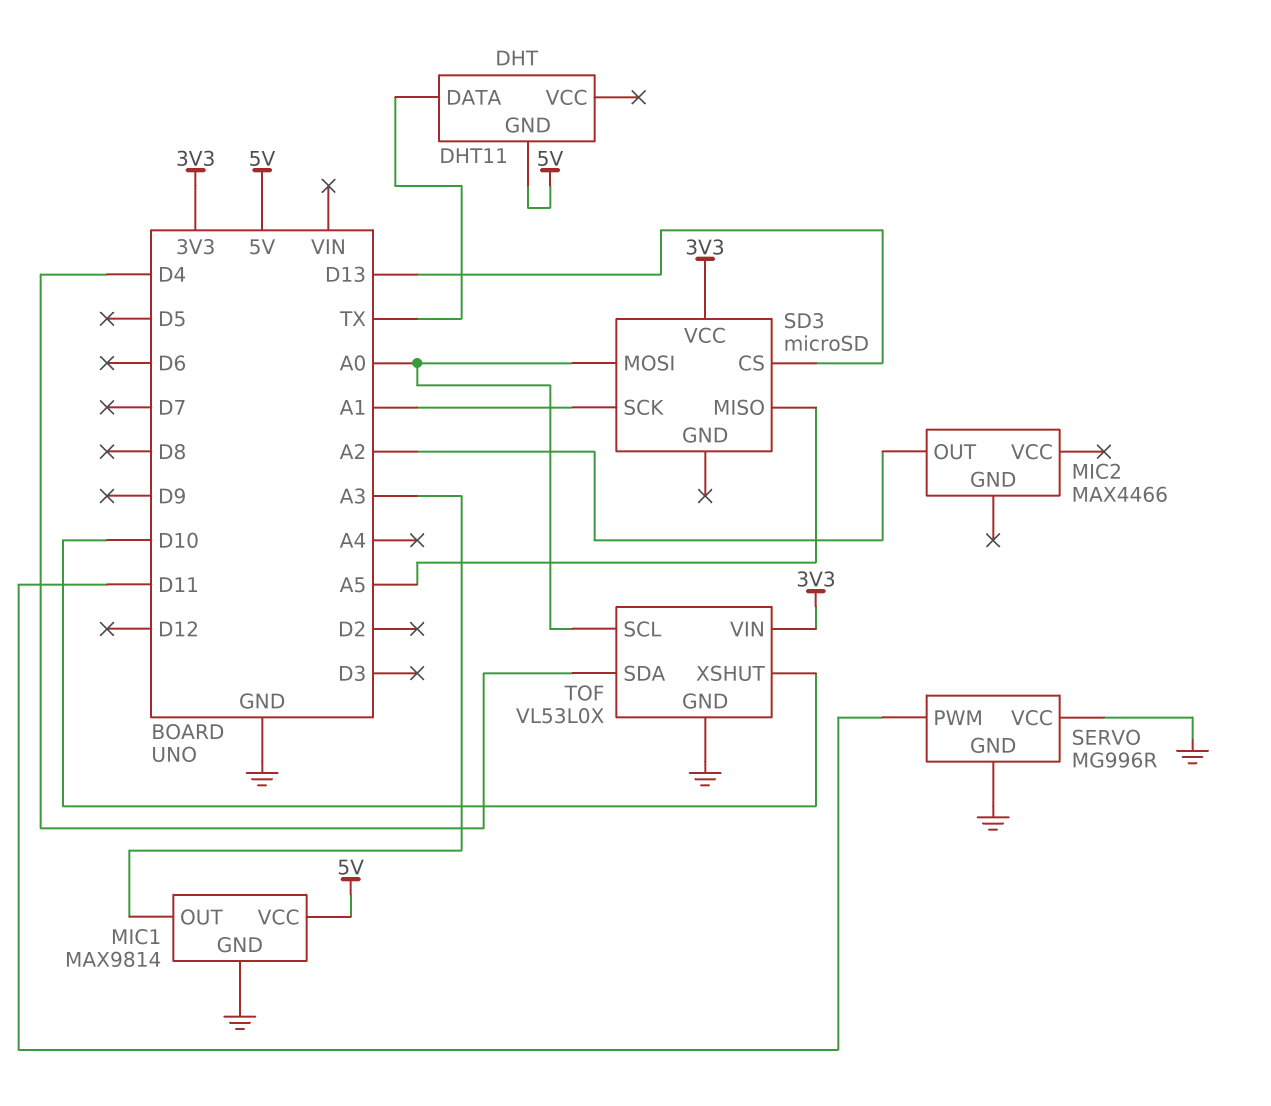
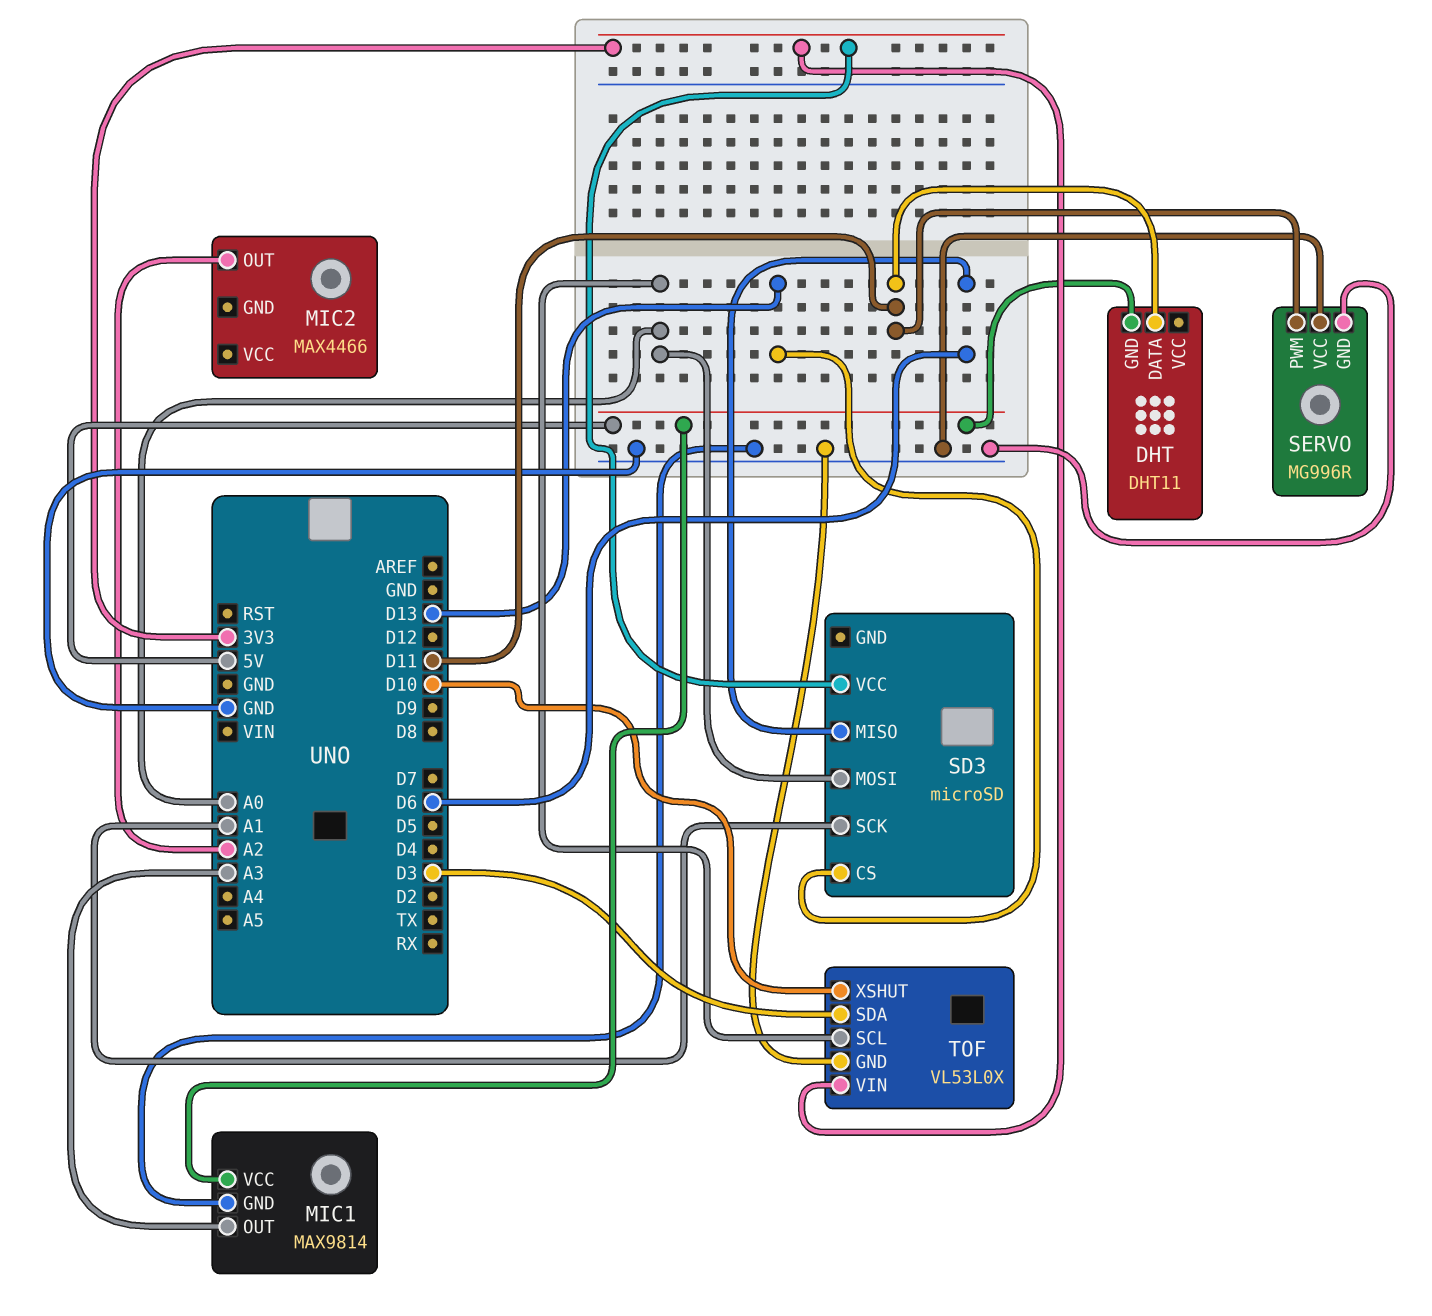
DHT pin DATA: TX -> D11
SD3 pin MISO: A5 -> D6
TOF pin SDA: D4 -> D3

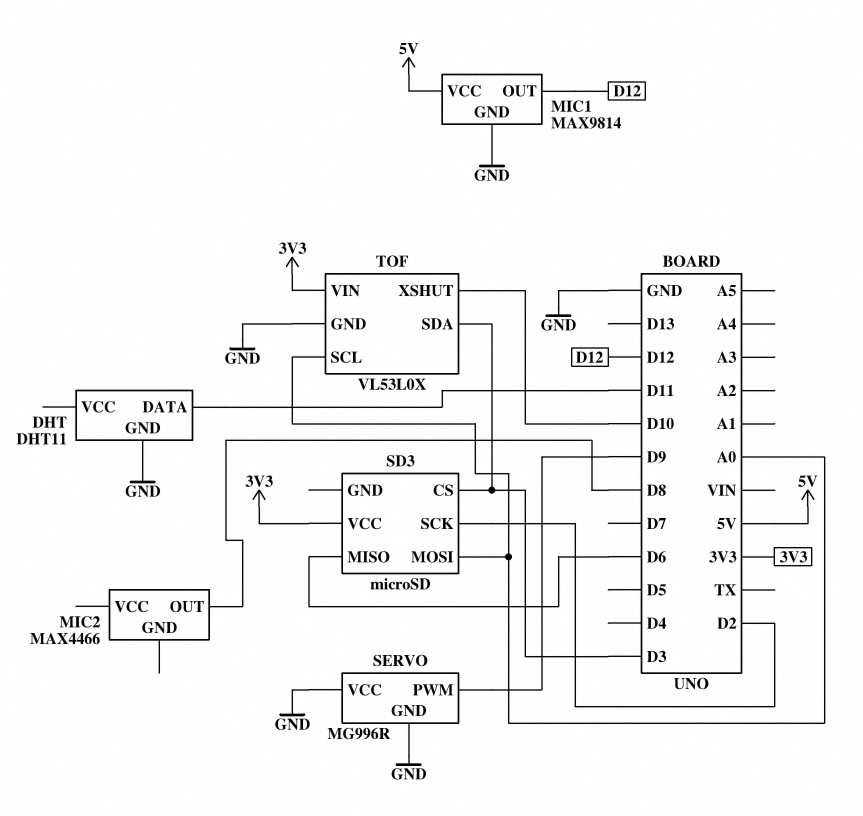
DHT pin GND: 5V -> GND
MIC1 pin OUT: A3 -> D12
MIC2 pin OUT: A2 -> D8
SD3 pin CS: D13 -> D3
SD3 pin SCK: A1 -> D2
SERVO pin PWM: D11 -> D9

